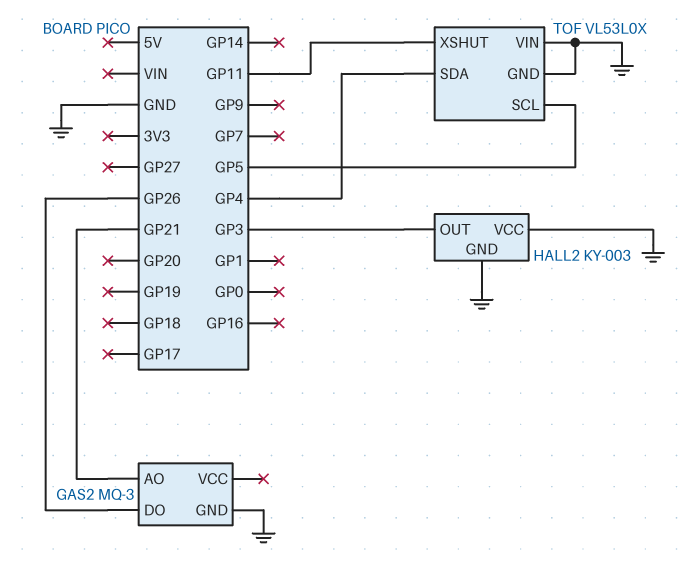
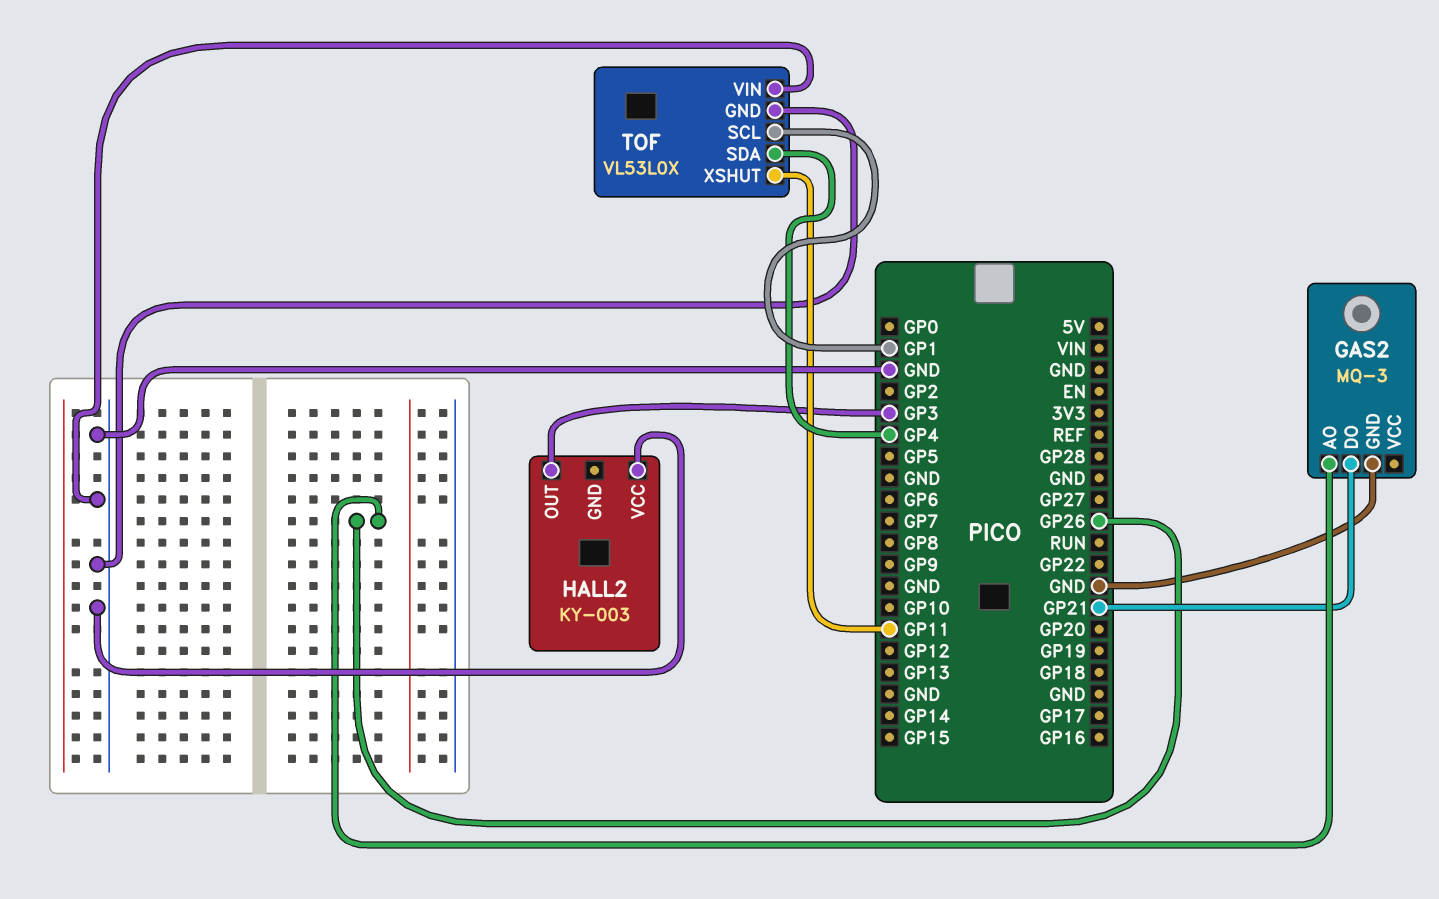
GAS2 pin AO: GP21 -> GP26
GAS2 pin DO: GP26 -> GP21
HALL2 pin GND: GND -> none
TOF pin SCL: GP5 -> GP1

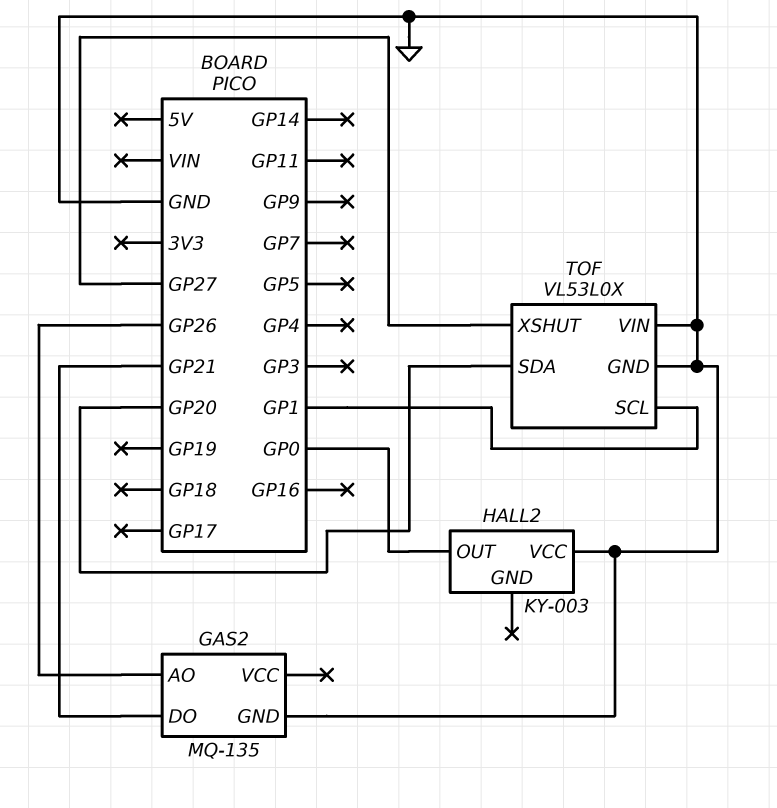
GAS2: MQ-3 -> MQ-135
HALL2 pin OUT: GP3 -> GP0
TOF pin SDA: GP4 -> GP20
TOF pin XSHUT: GP11 -> GP27

